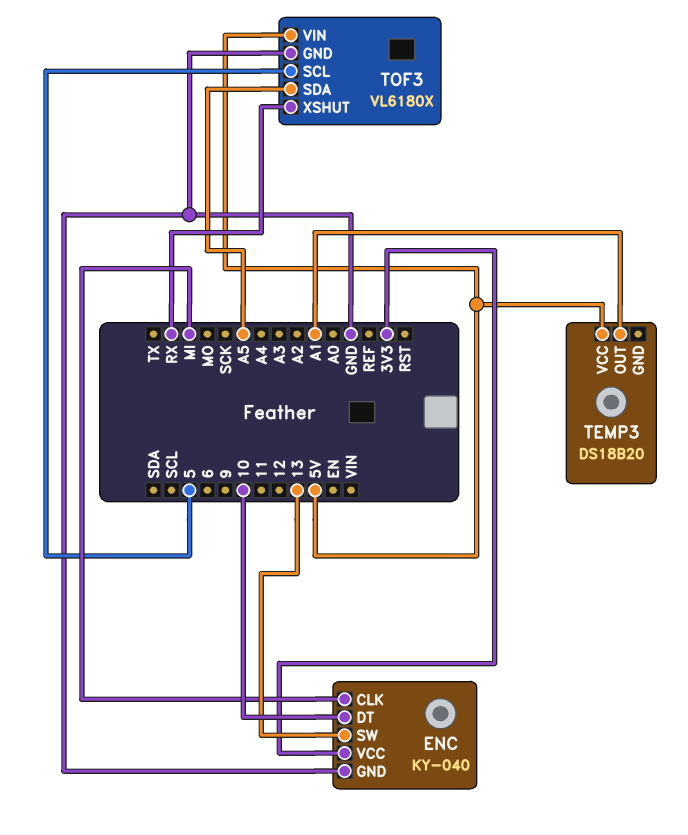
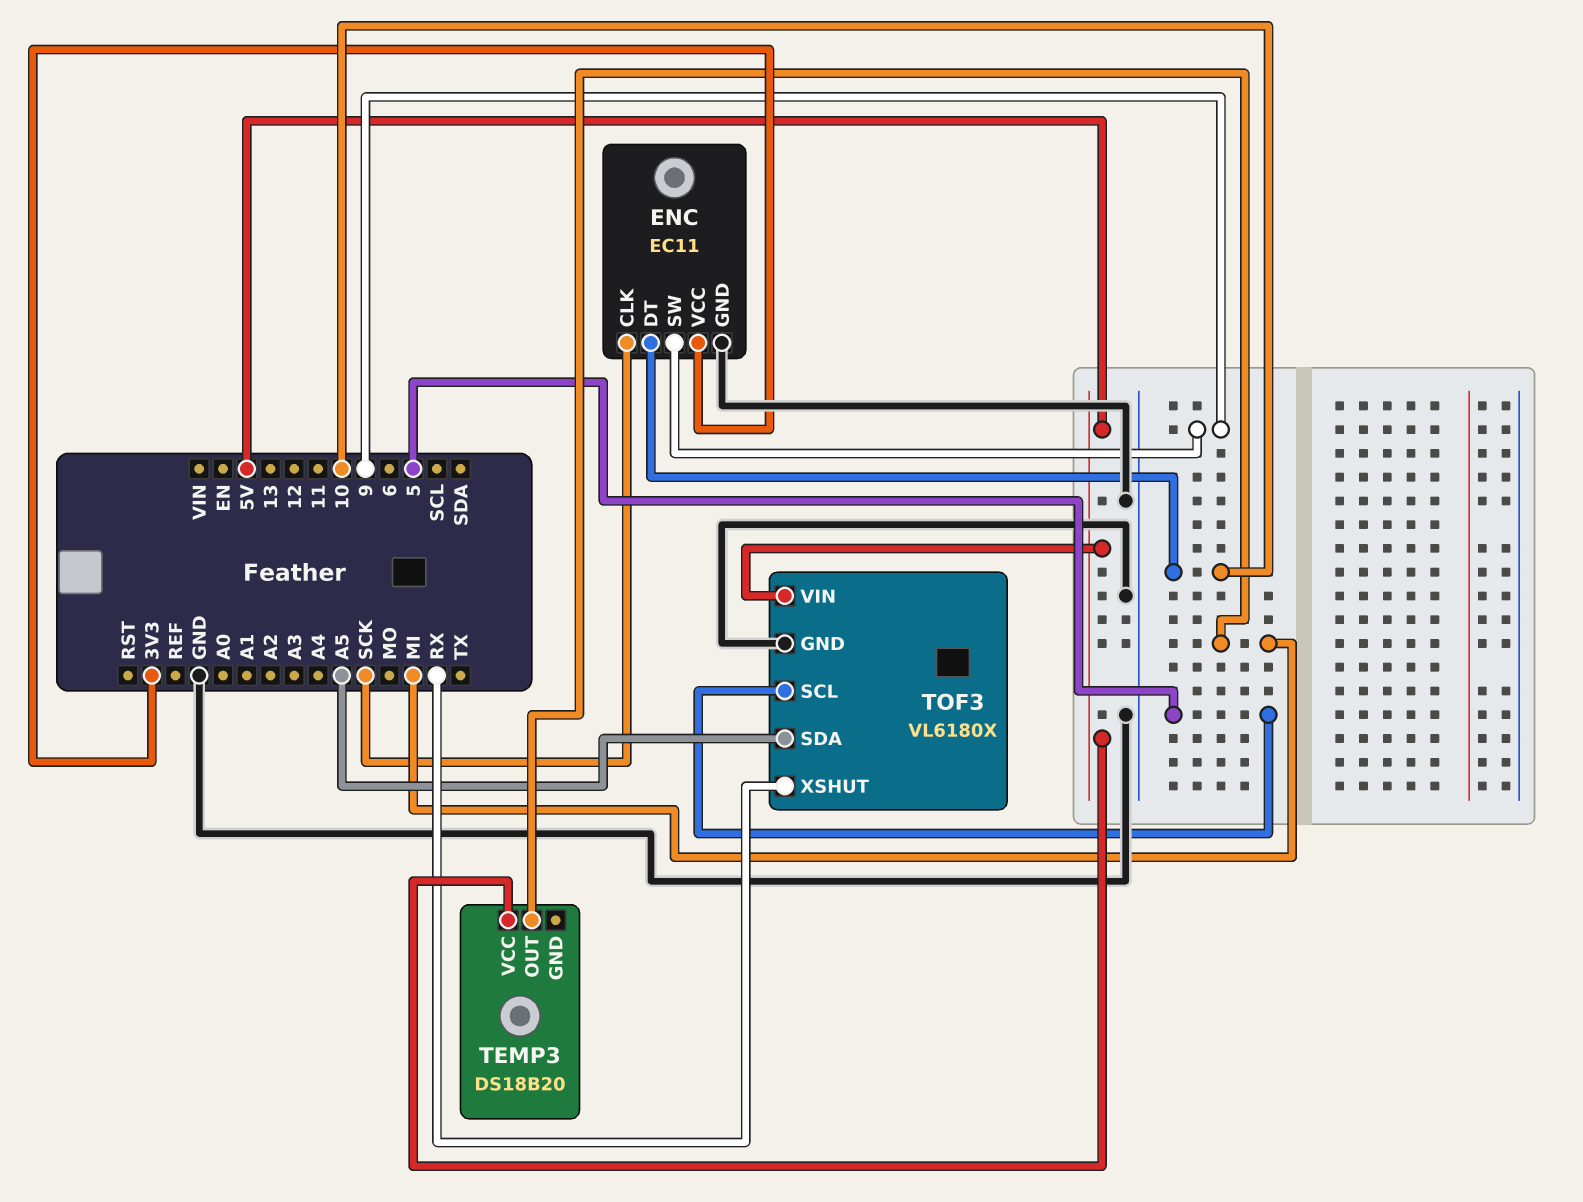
ENC: KY-040 -> EC11
ENC pin CLK: MI -> SCK
ENC pin SW: 13 -> 9
TEMP3 pin OUT: A1 -> MI

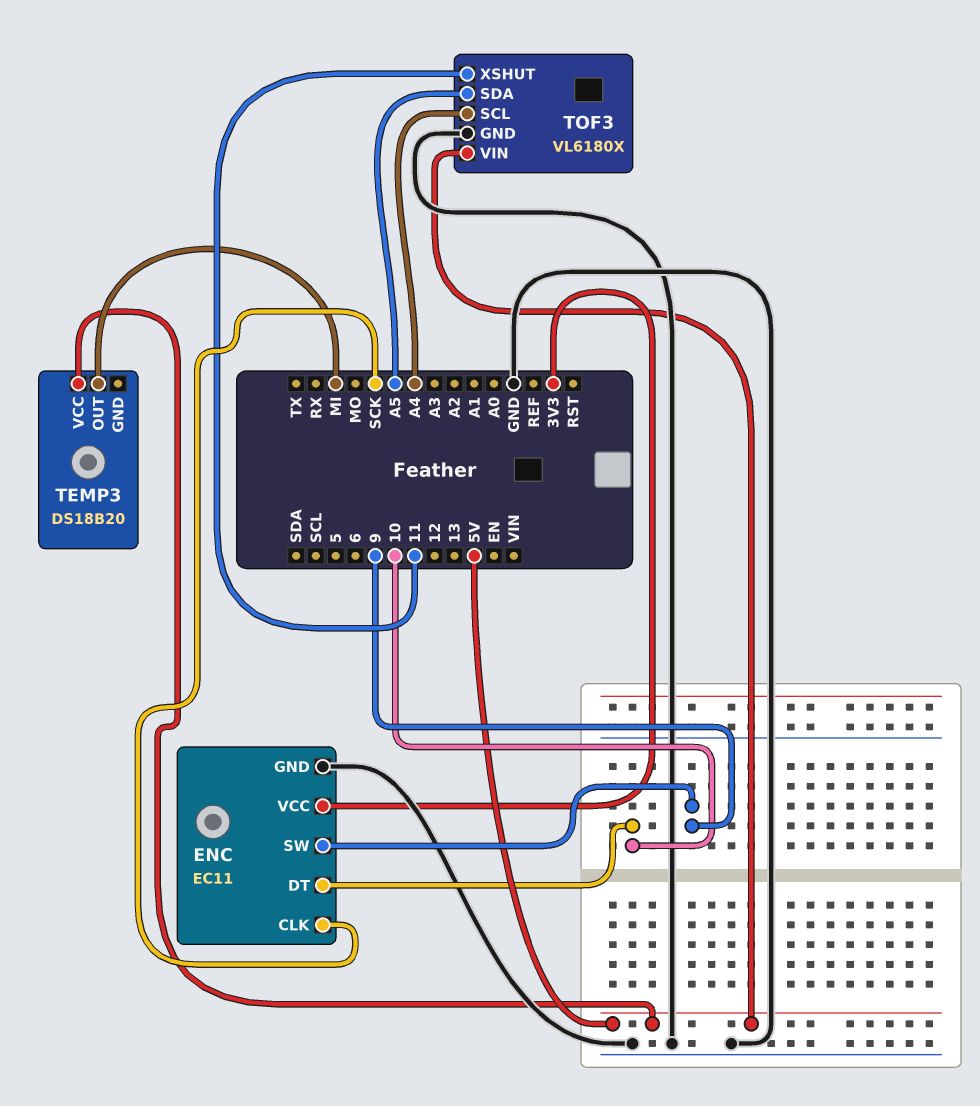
TOF3 pin SCL: 5 -> A4
TOF3 pin XSHUT: RX -> 11

